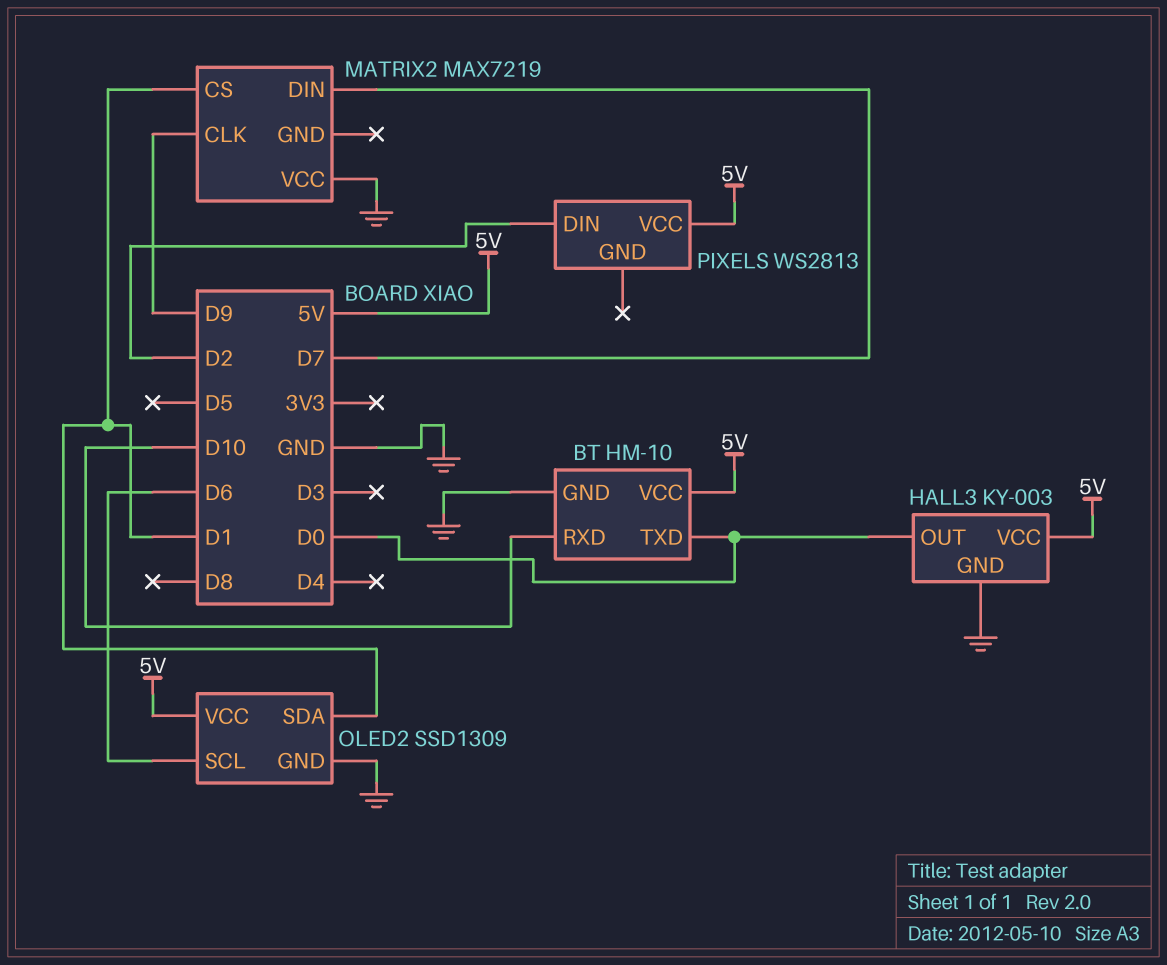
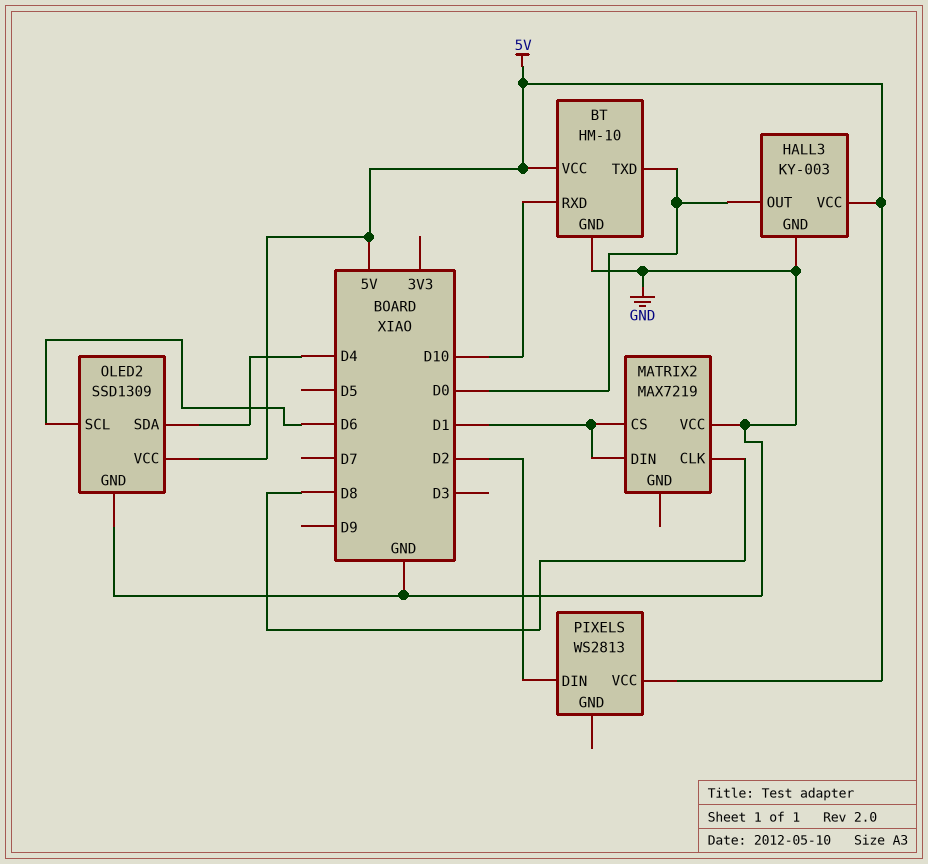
MATRIX2 pin CLK: D9 -> D8
MATRIX2 pin DIN: D7 -> D1
OLED2 pin SDA: D1 -> D4

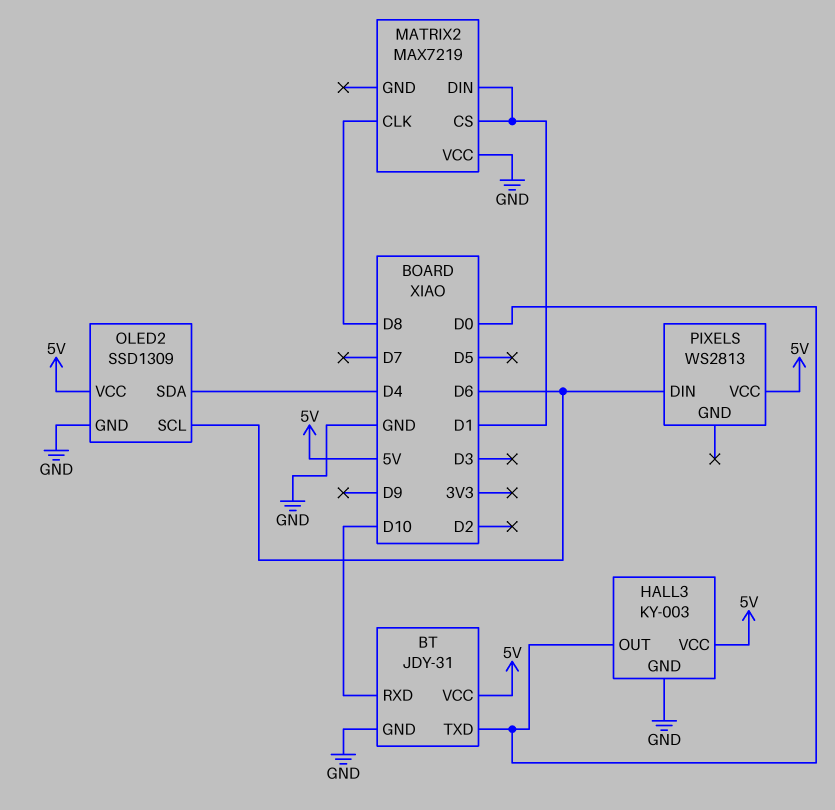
BT: HM-10 -> JDY-31
PIXELS pin DIN: D2 -> D6

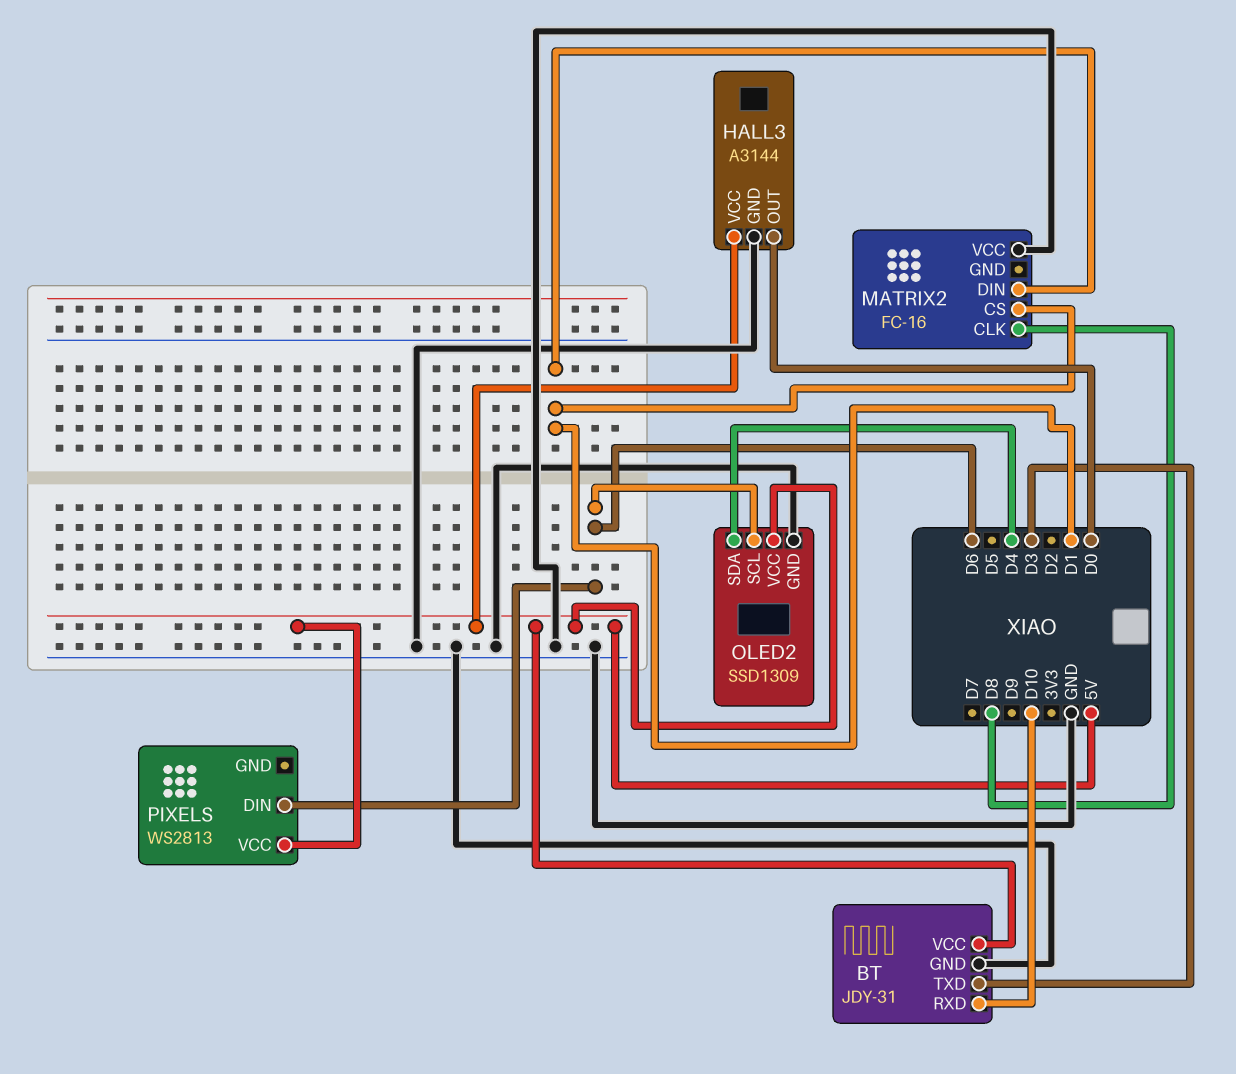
BT pin TXD: D0 -> D3
HALL3: KY-003 -> A3144
MATRIX2: MAX7219 -> FC-16

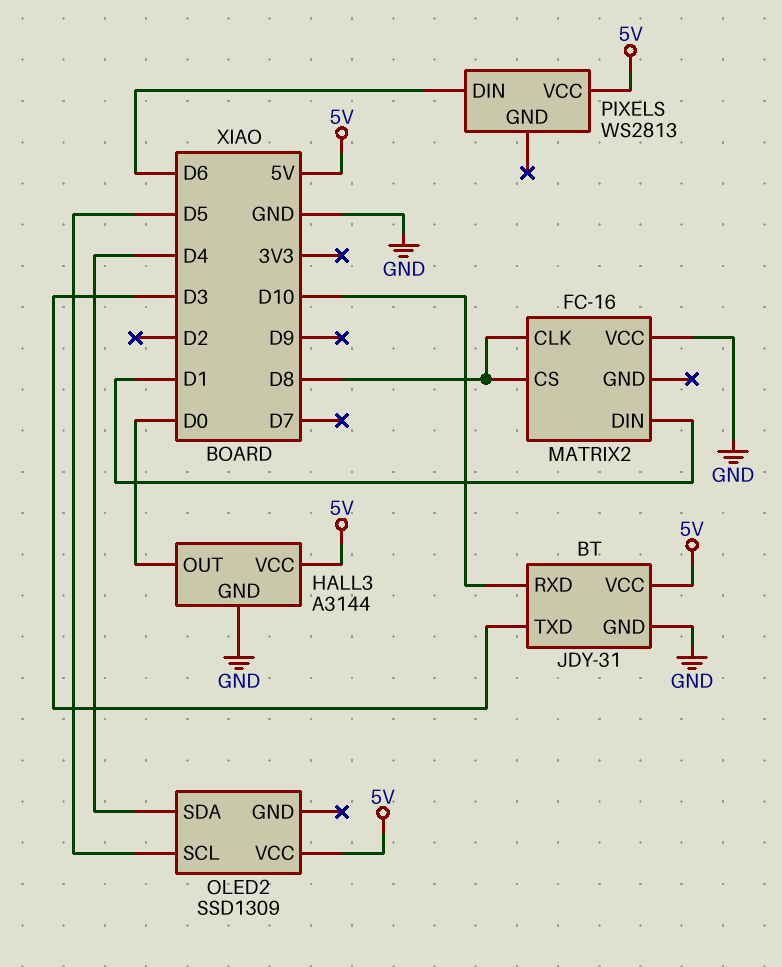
MATRIX2 pin CS: D1 -> D8
OLED2 pin GND: GND -> none
OLED2 pin SCL: D6 -> D5

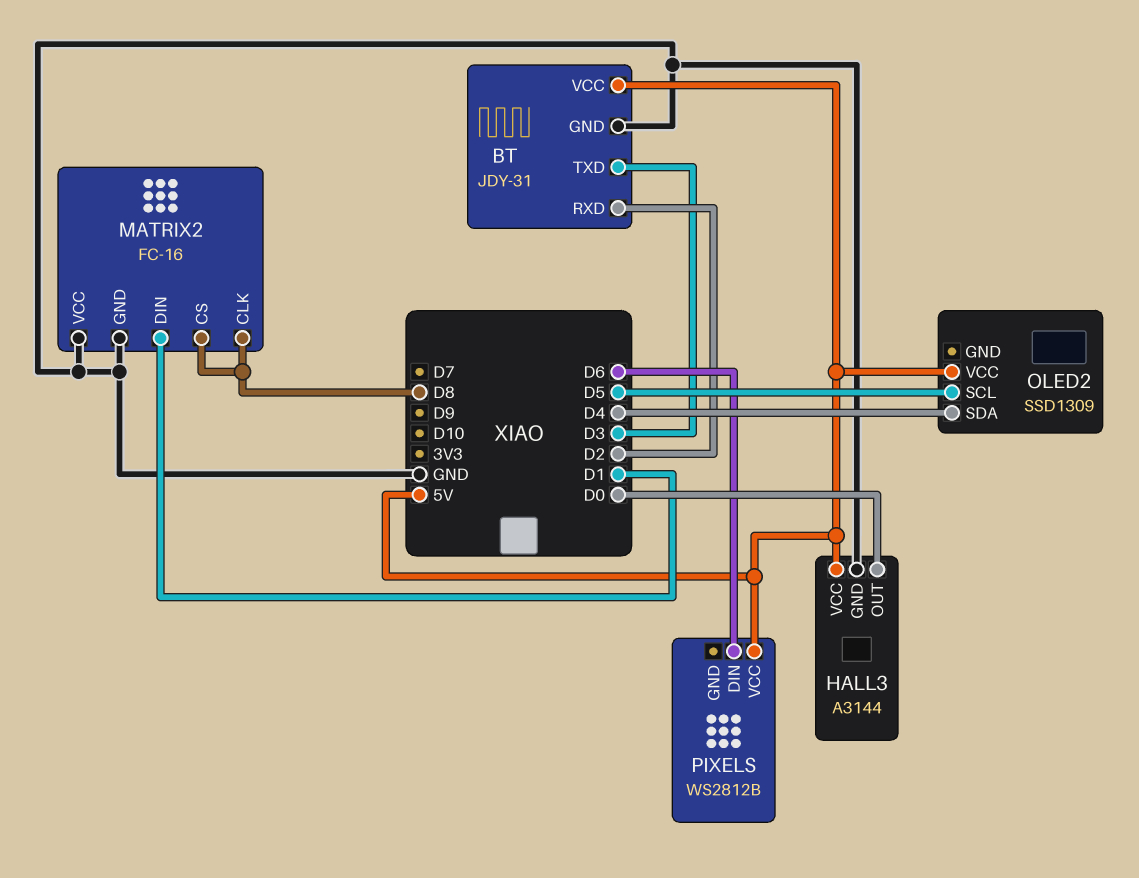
BT pin RXD: D10 -> D2
MATRIX2 pin GND: none -> GND
PIXELS: WS2813 -> WS2812B

